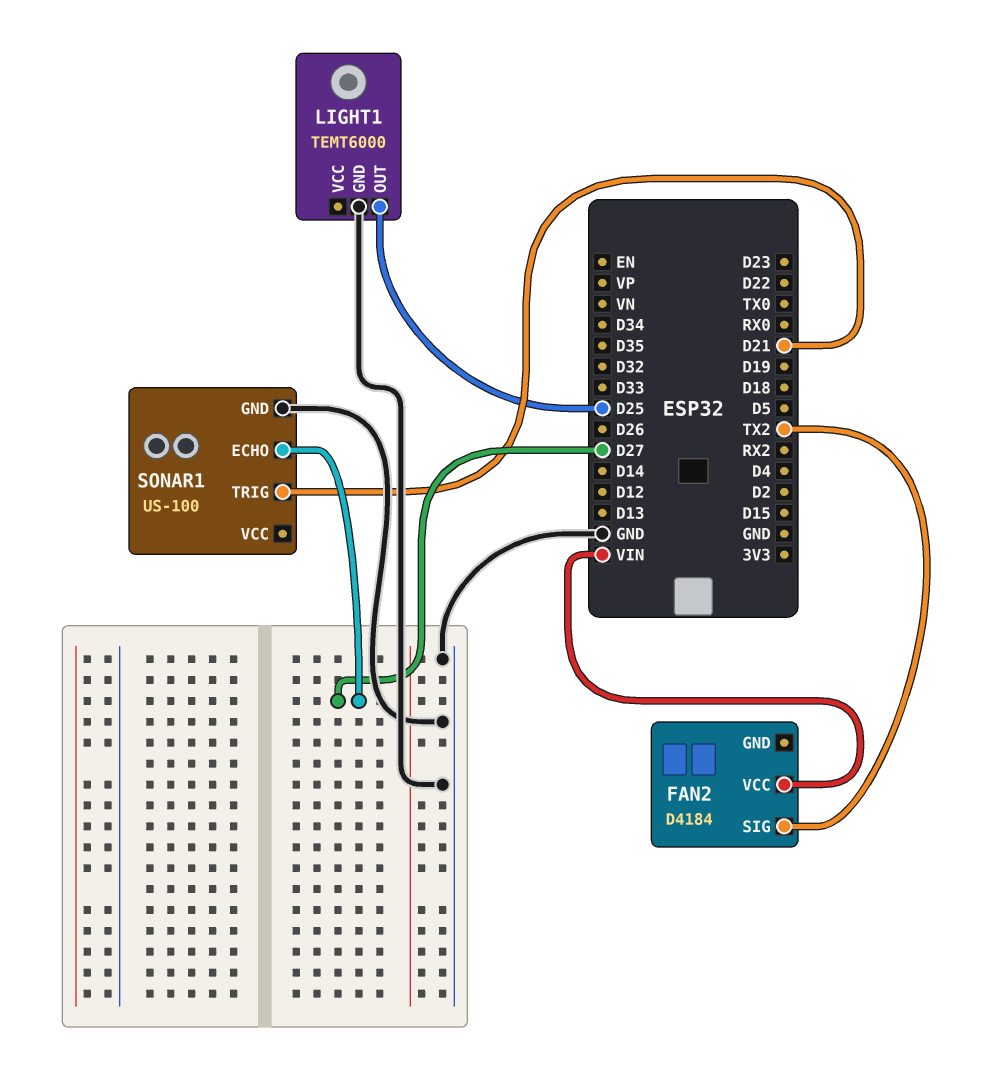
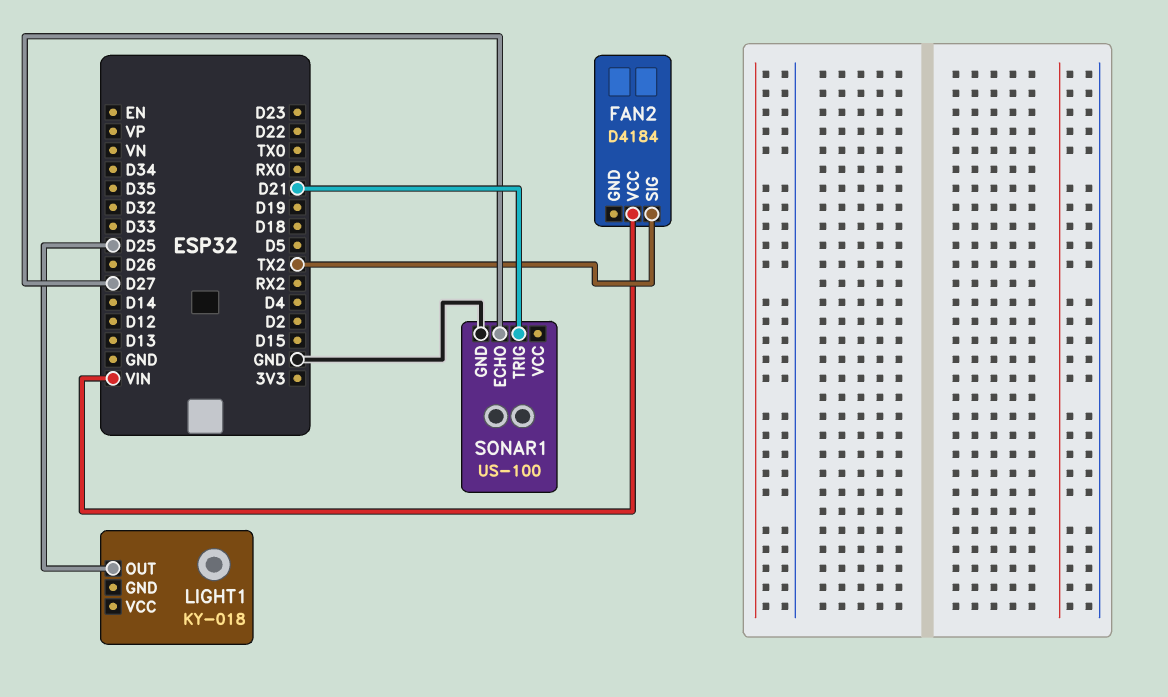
LIGHT1: TEMT6000 -> KY-018
LIGHT1 pin GND: GND -> none

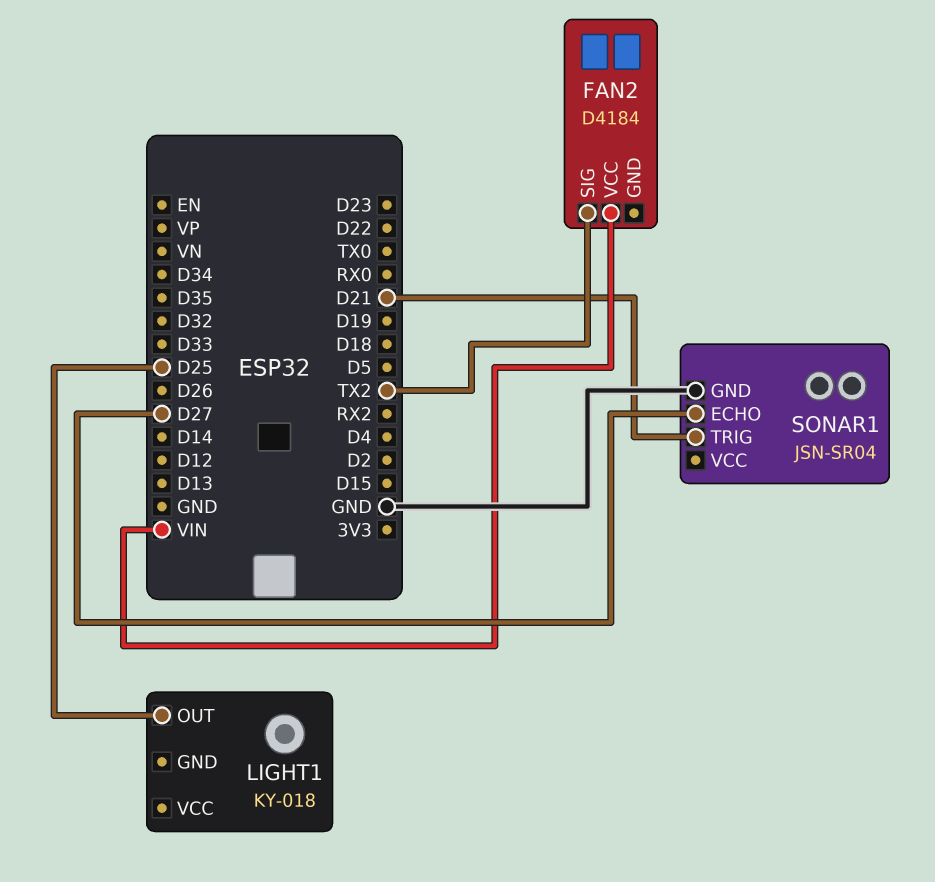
SONAR1: US-100 -> JSN-SR04

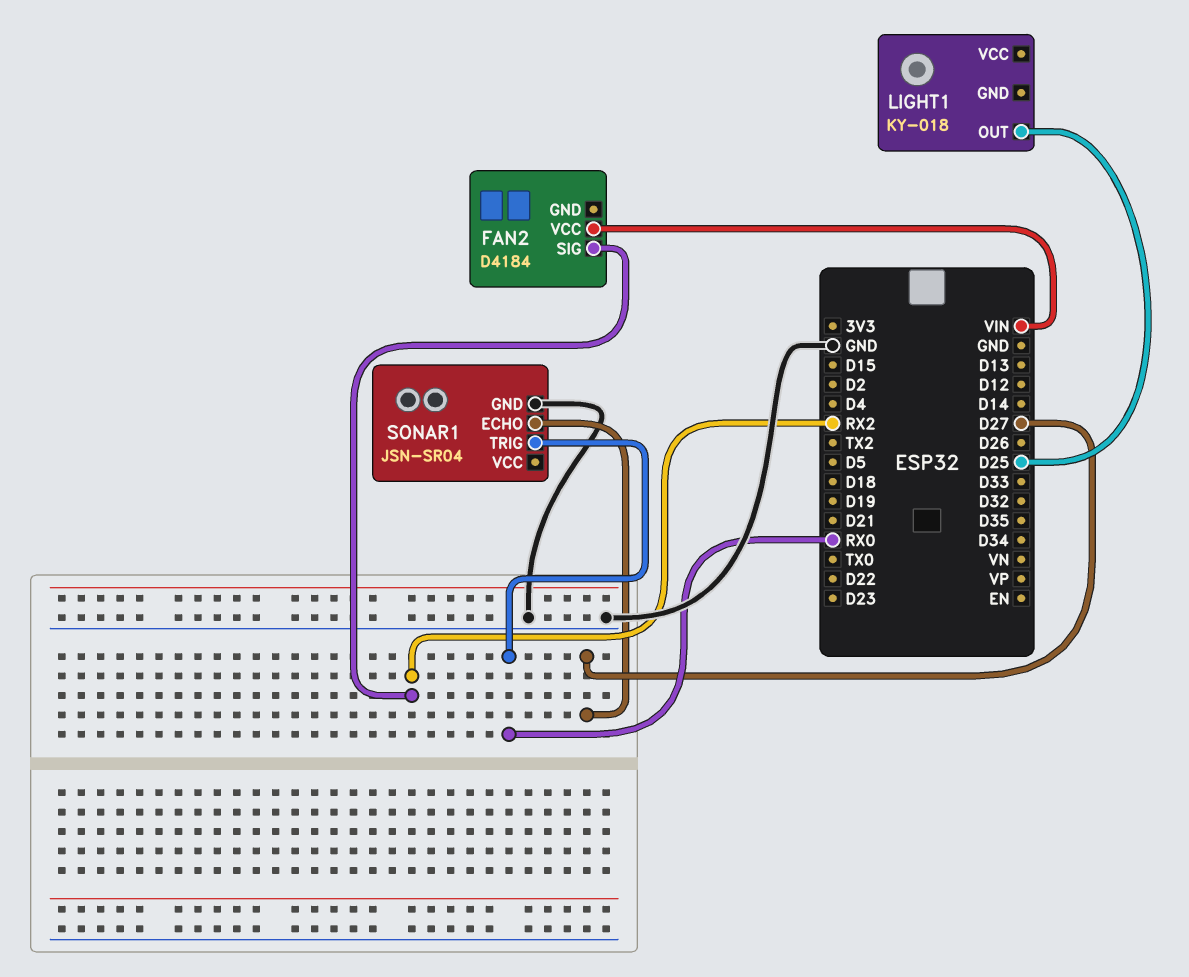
FAN2 pin SIG: TX2 -> RX2
SONAR1 pin TRIG: D21 -> RX0

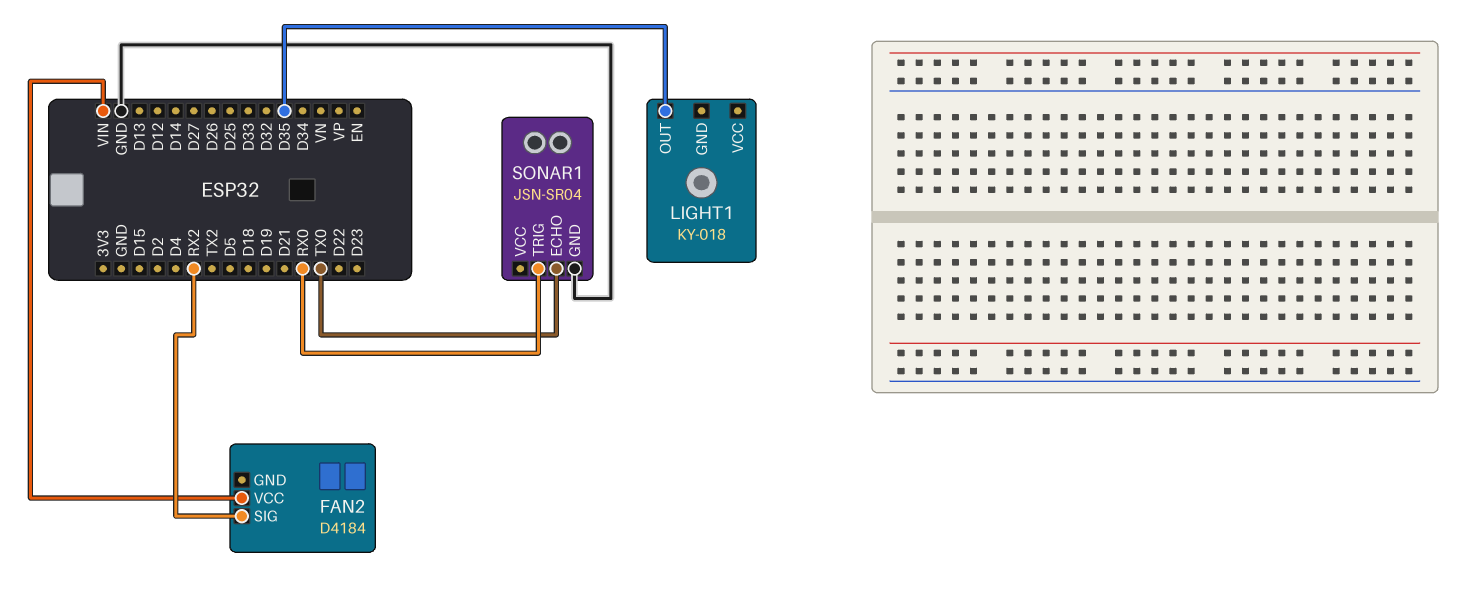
LIGHT1 pin OUT: D25 -> D35
SONAR1 pin ECHO: D27 -> TX0

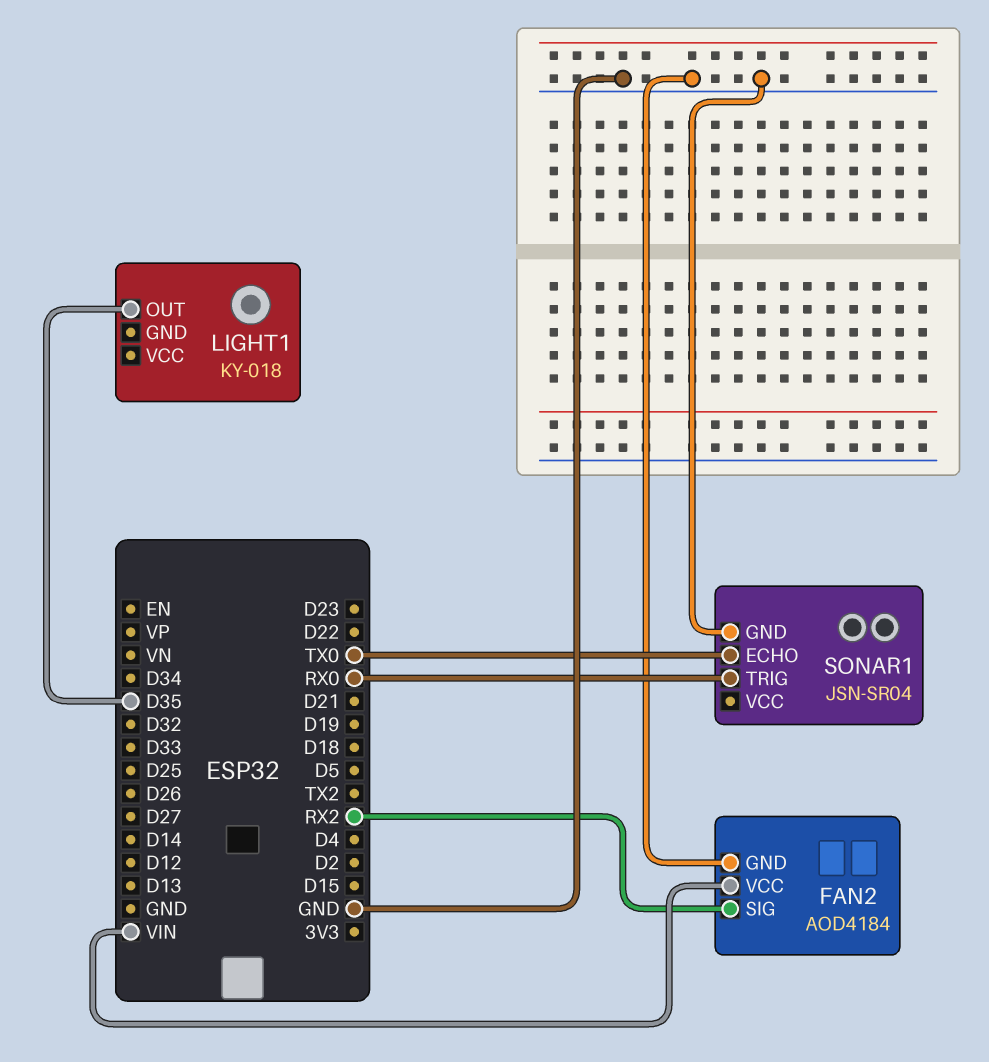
FAN2: D4184 -> AOD4184
FAN2 pin GND: none -> GND

